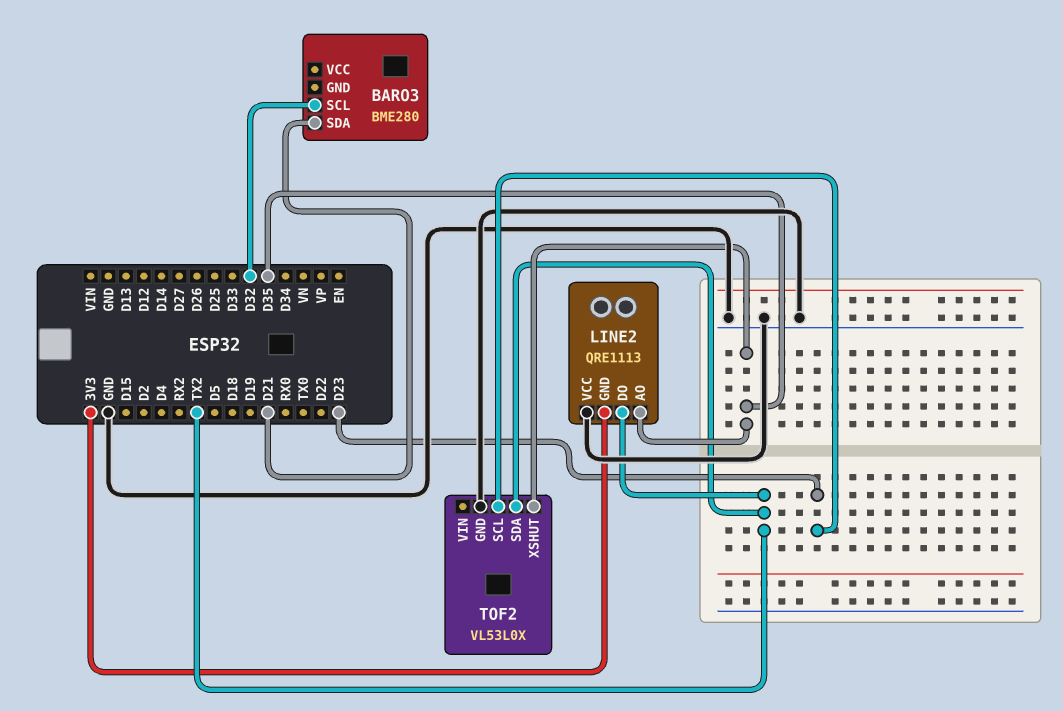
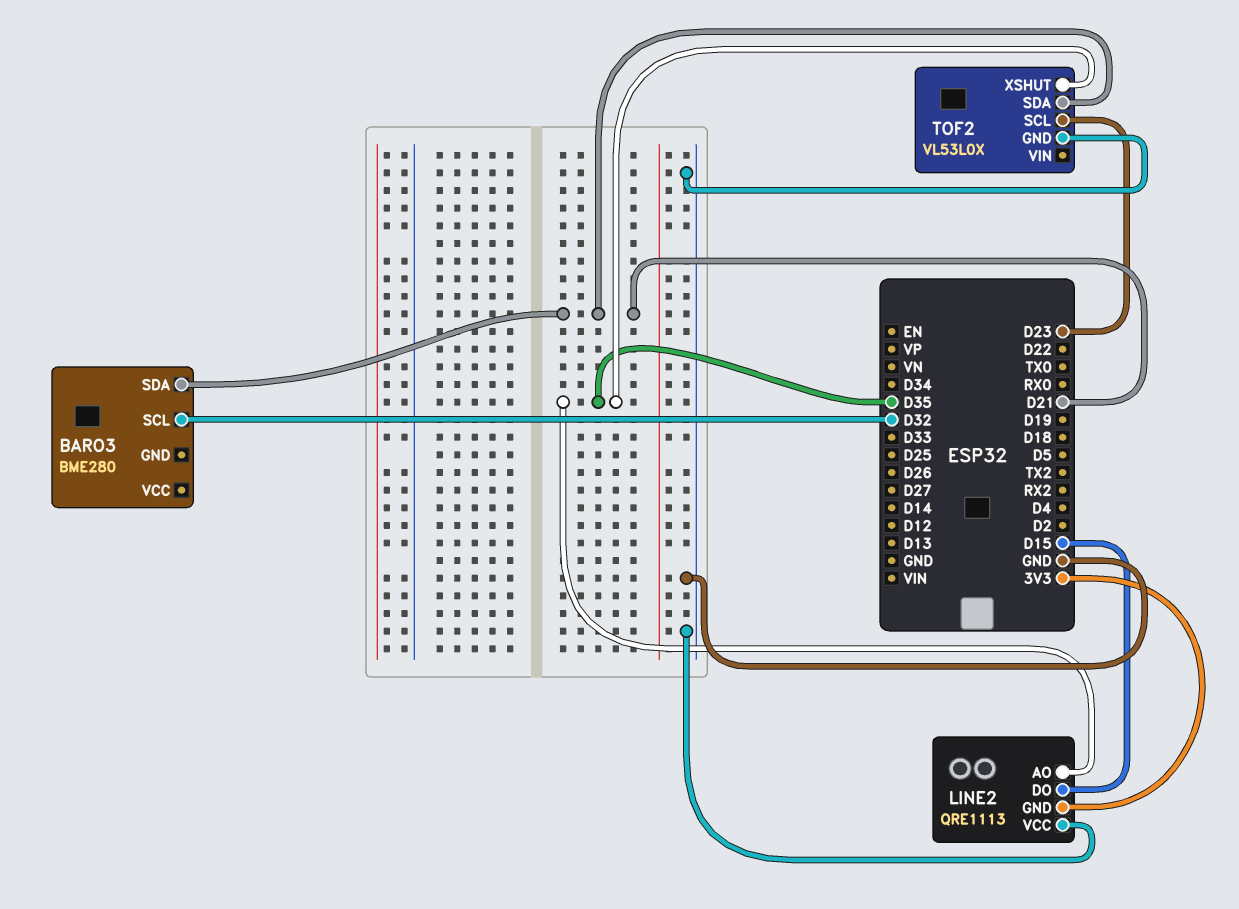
LINE2 pin DO: TX2 -> D15
TOF2 pin SDA: TX2 -> D21

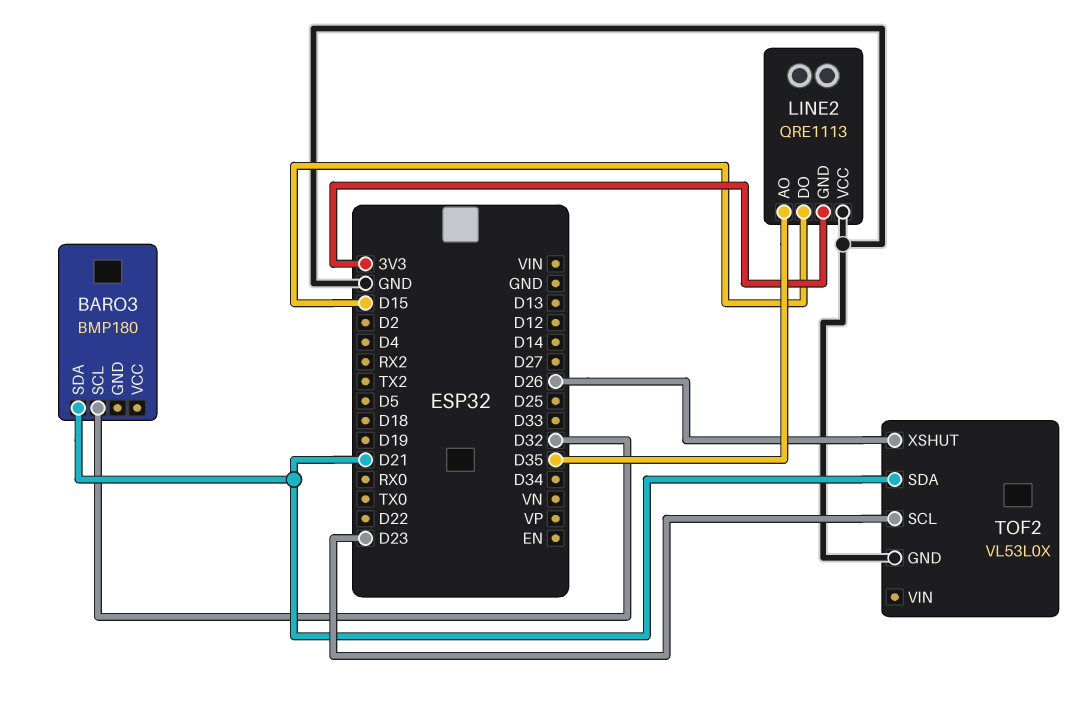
BARO3: BME280 -> BMP180
TOF2 pin XSHUT: D35 -> D26

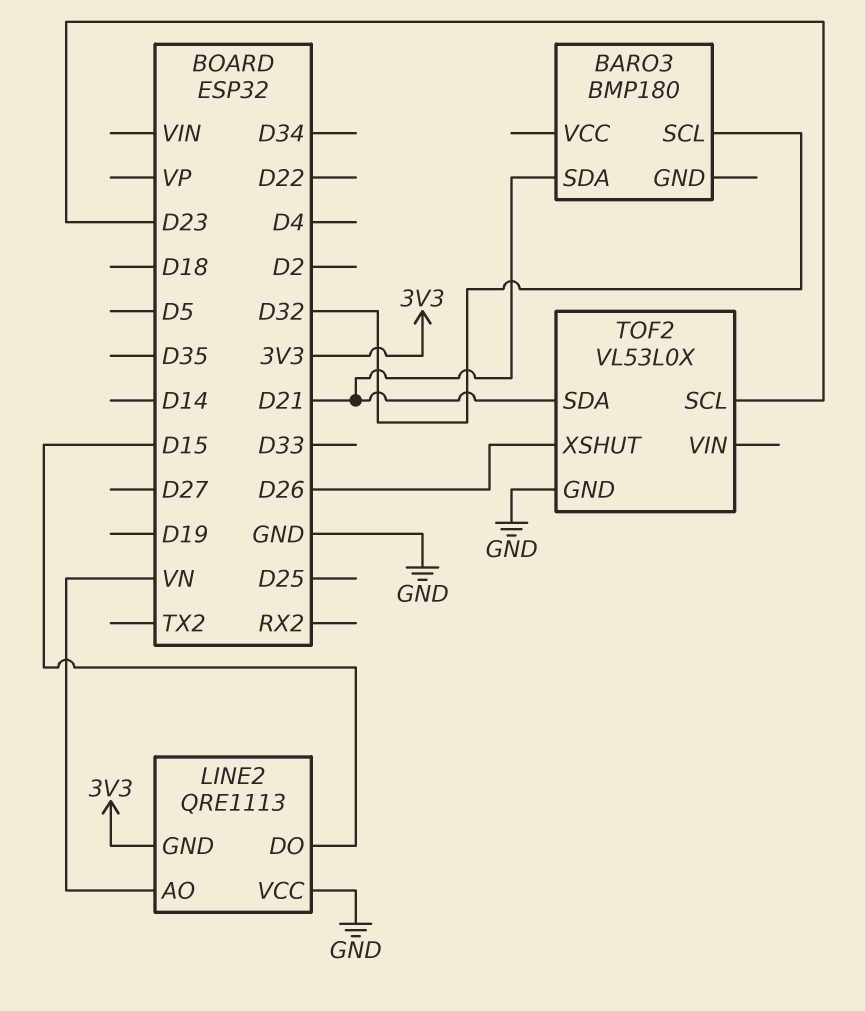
LINE2 pin AO: D35 -> VN

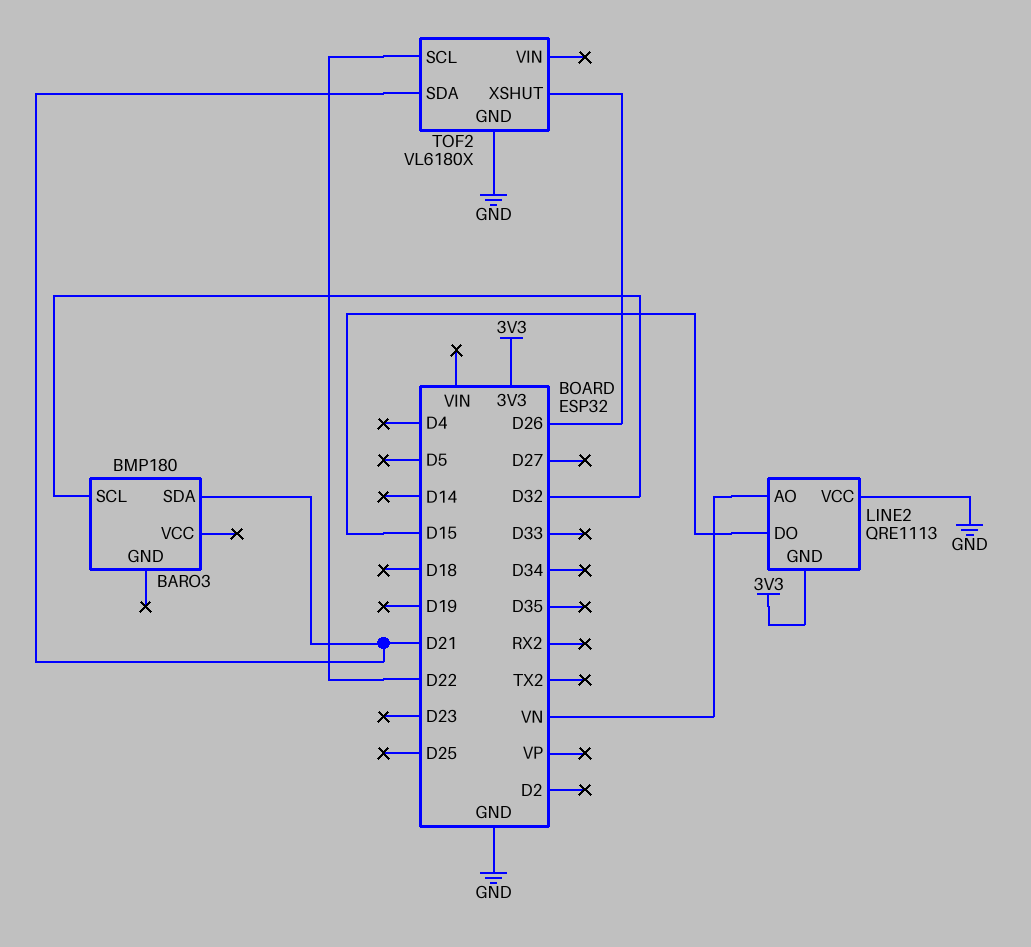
TOF2: VL53L0X -> VL6180X
TOF2 pin SCL: D23 -> D22

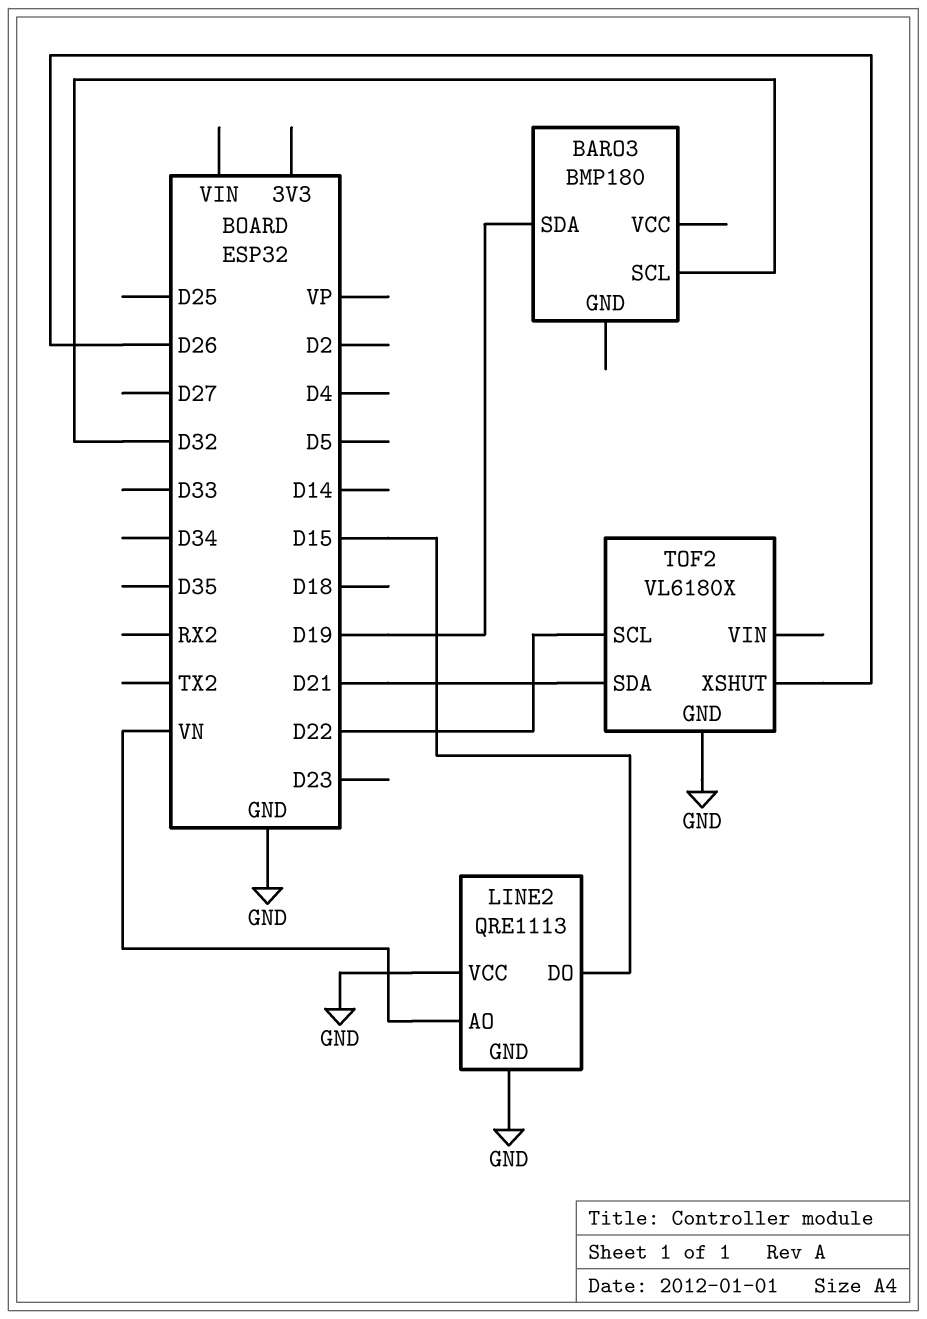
BARO3 pin SDA: D21 -> D19
LINE2 pin GND: 3V3 -> GND

